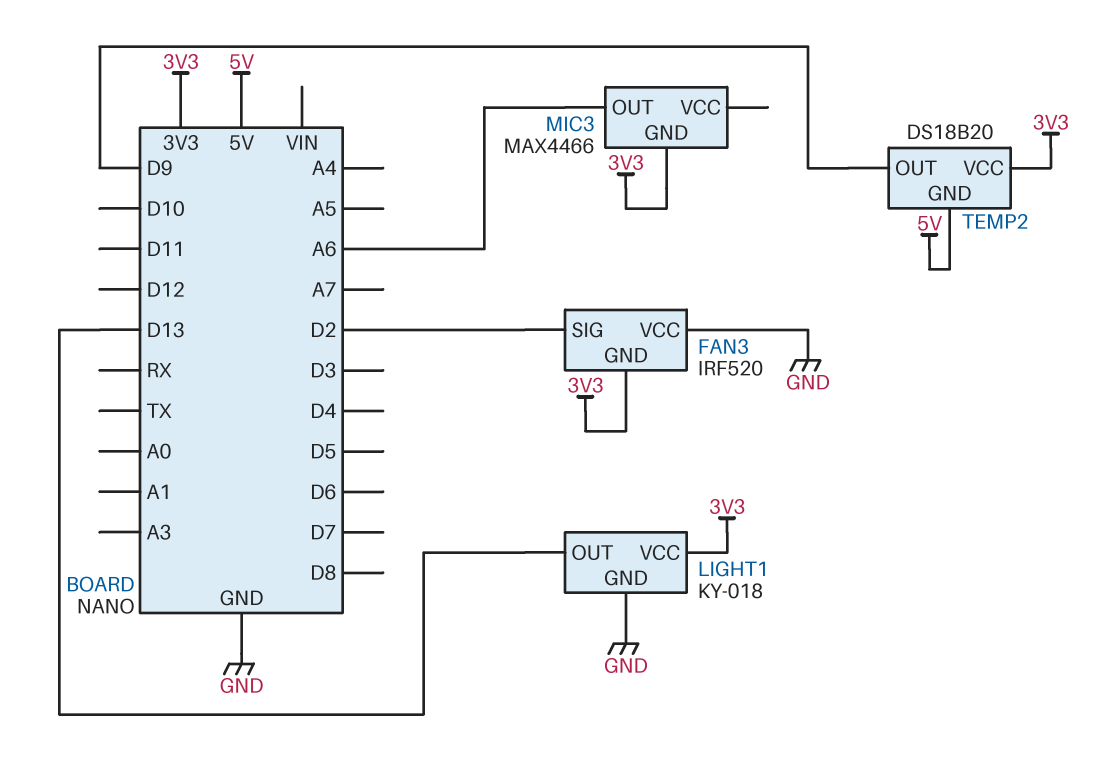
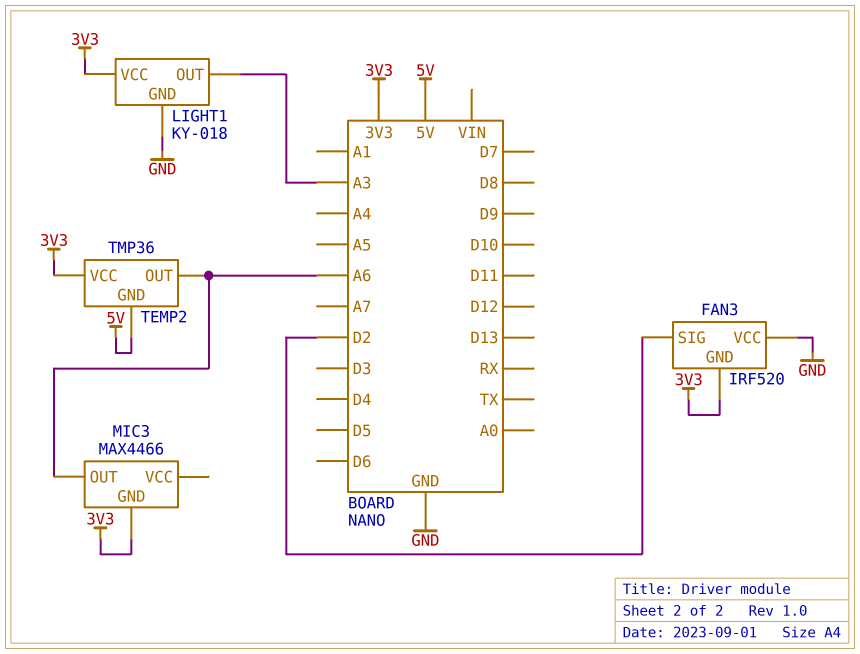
LIGHT1 pin OUT: D13 -> A3
TEMP2: DS18B20 -> TMP36
TEMP2 pin OUT: D9 -> A6

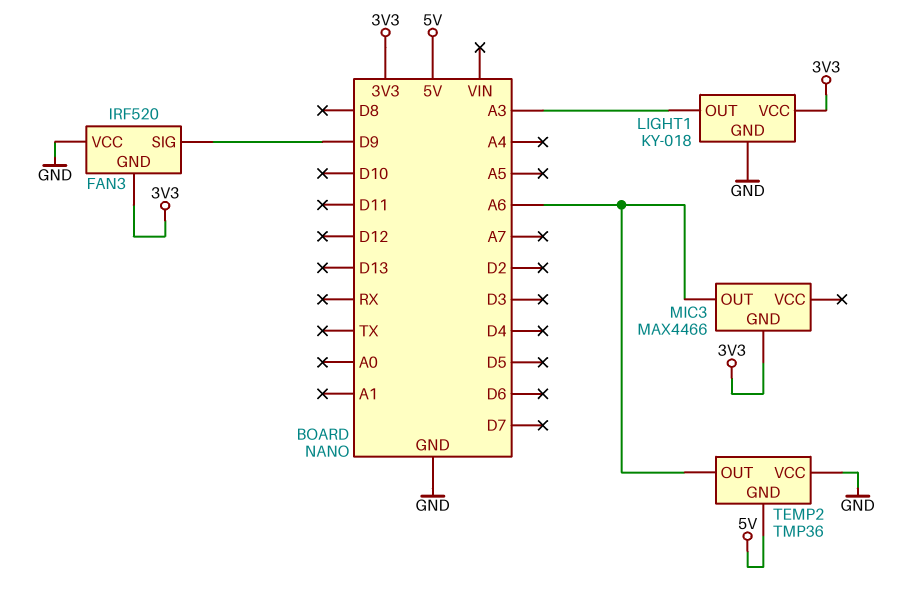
FAN3 pin SIG: D2 -> D9
TEMP2 pin VCC: 3V3 -> GND

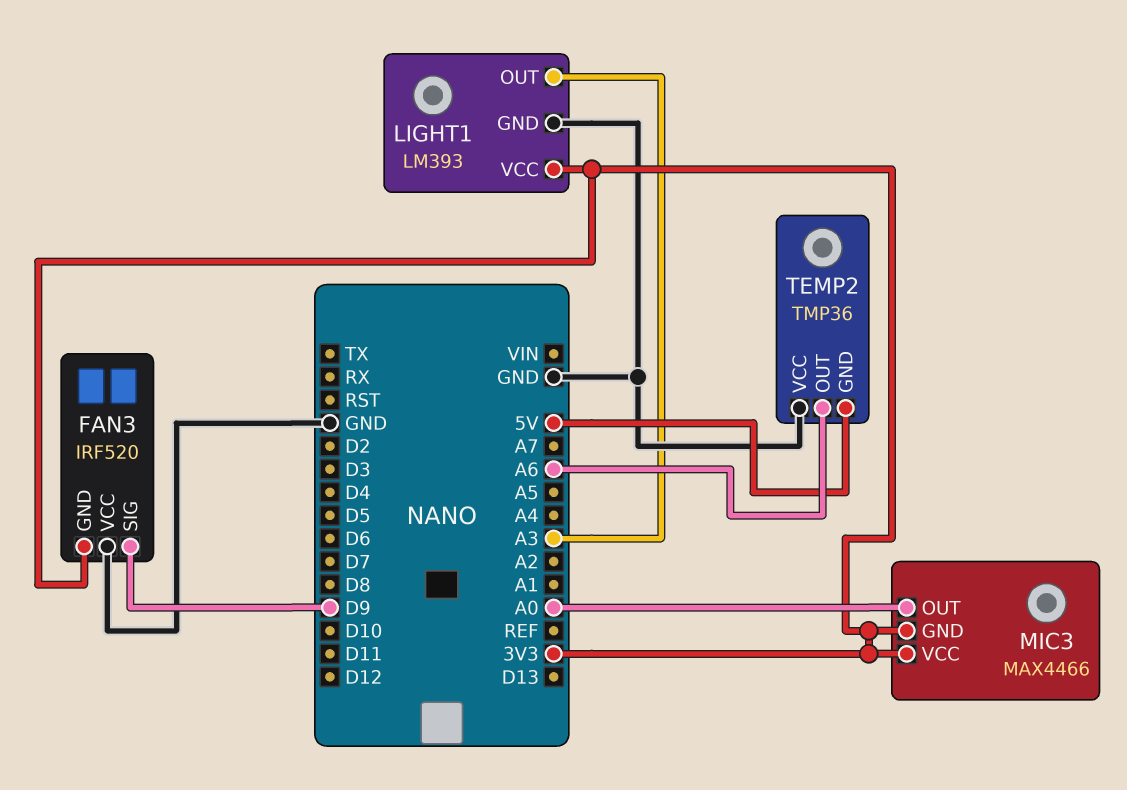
LIGHT1: KY-018 -> LM393
MIC3 pin OUT: A6 -> A0
MIC3 pin VCC: none -> 3V3

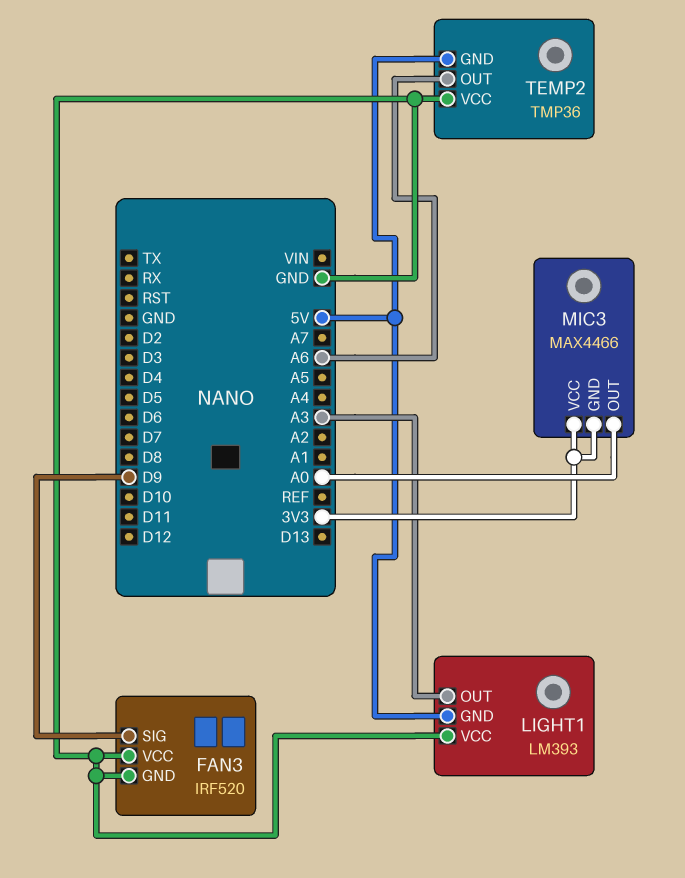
FAN3 pin GND: 3V3 -> GND
LIGHT1 pin GND: GND -> 5V
LIGHT1 pin VCC: 3V3 -> GND

